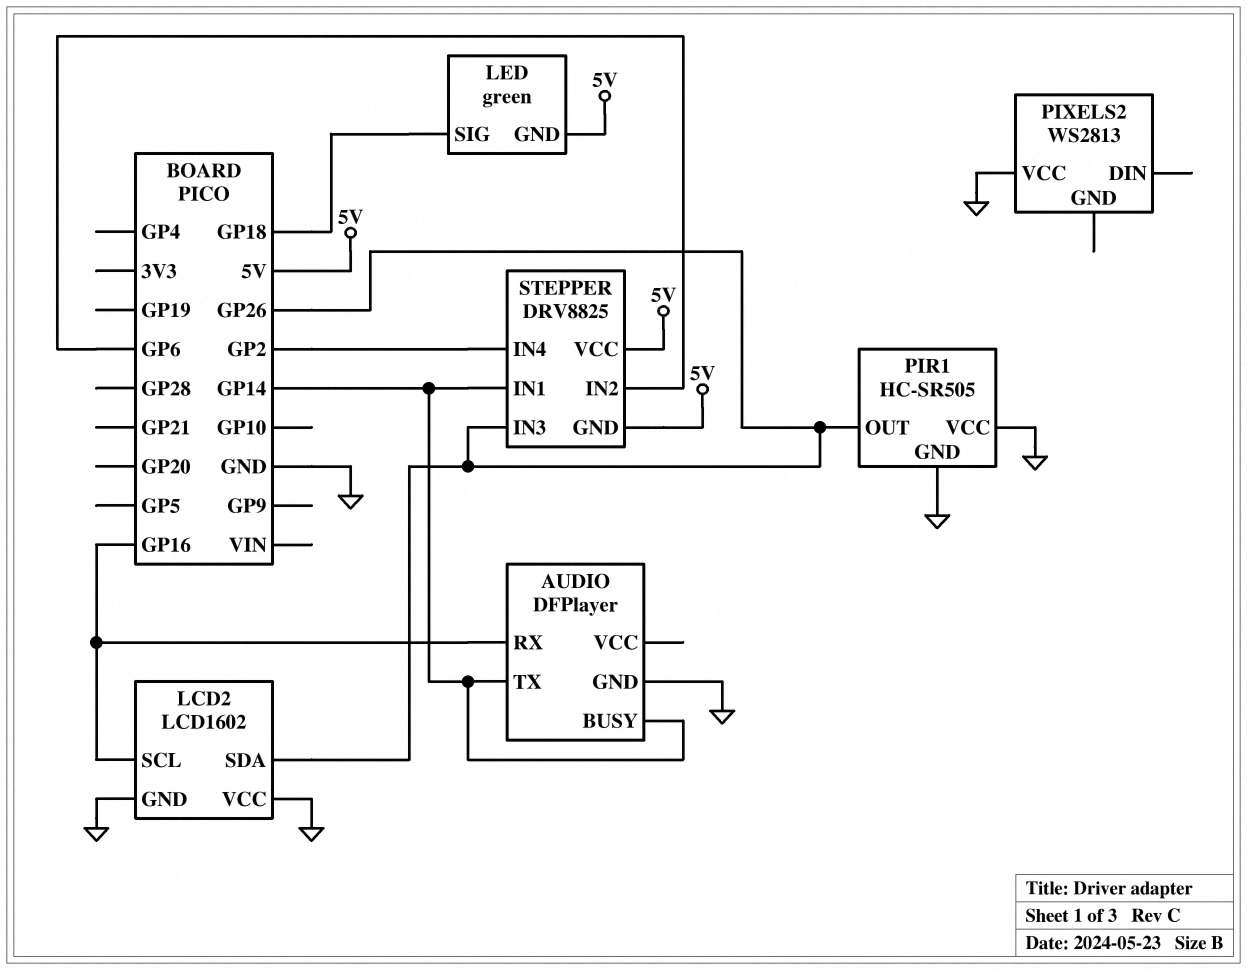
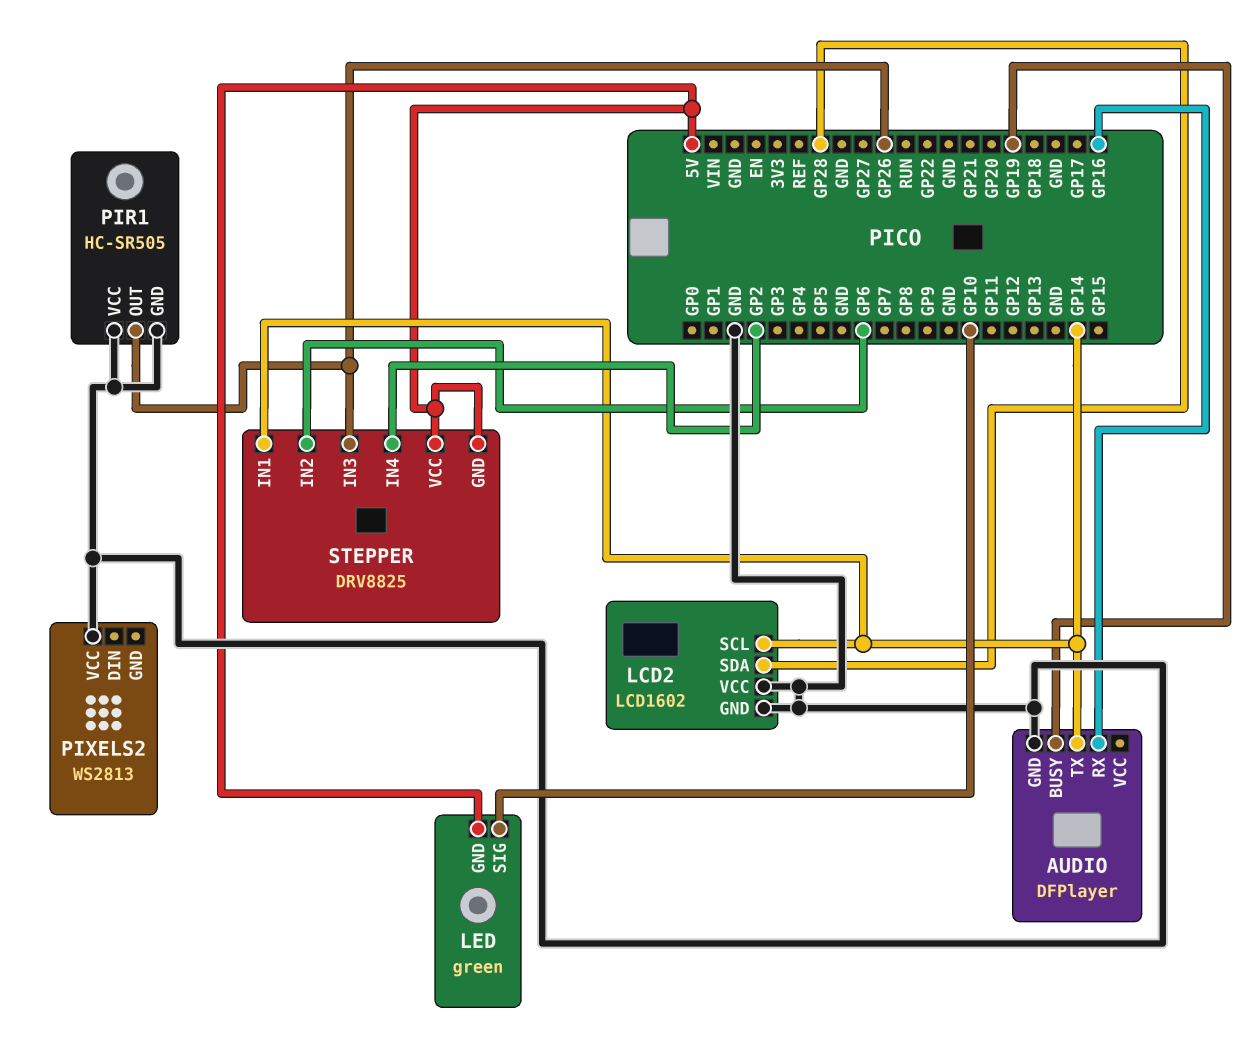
AUDIO pin BUSY: GP14 -> GP19
LCD2 pin SCL: GP16 -> GP14
LCD2 pin SDA: GP26 -> GP28
LED pin SIG: GP18 -> GP10

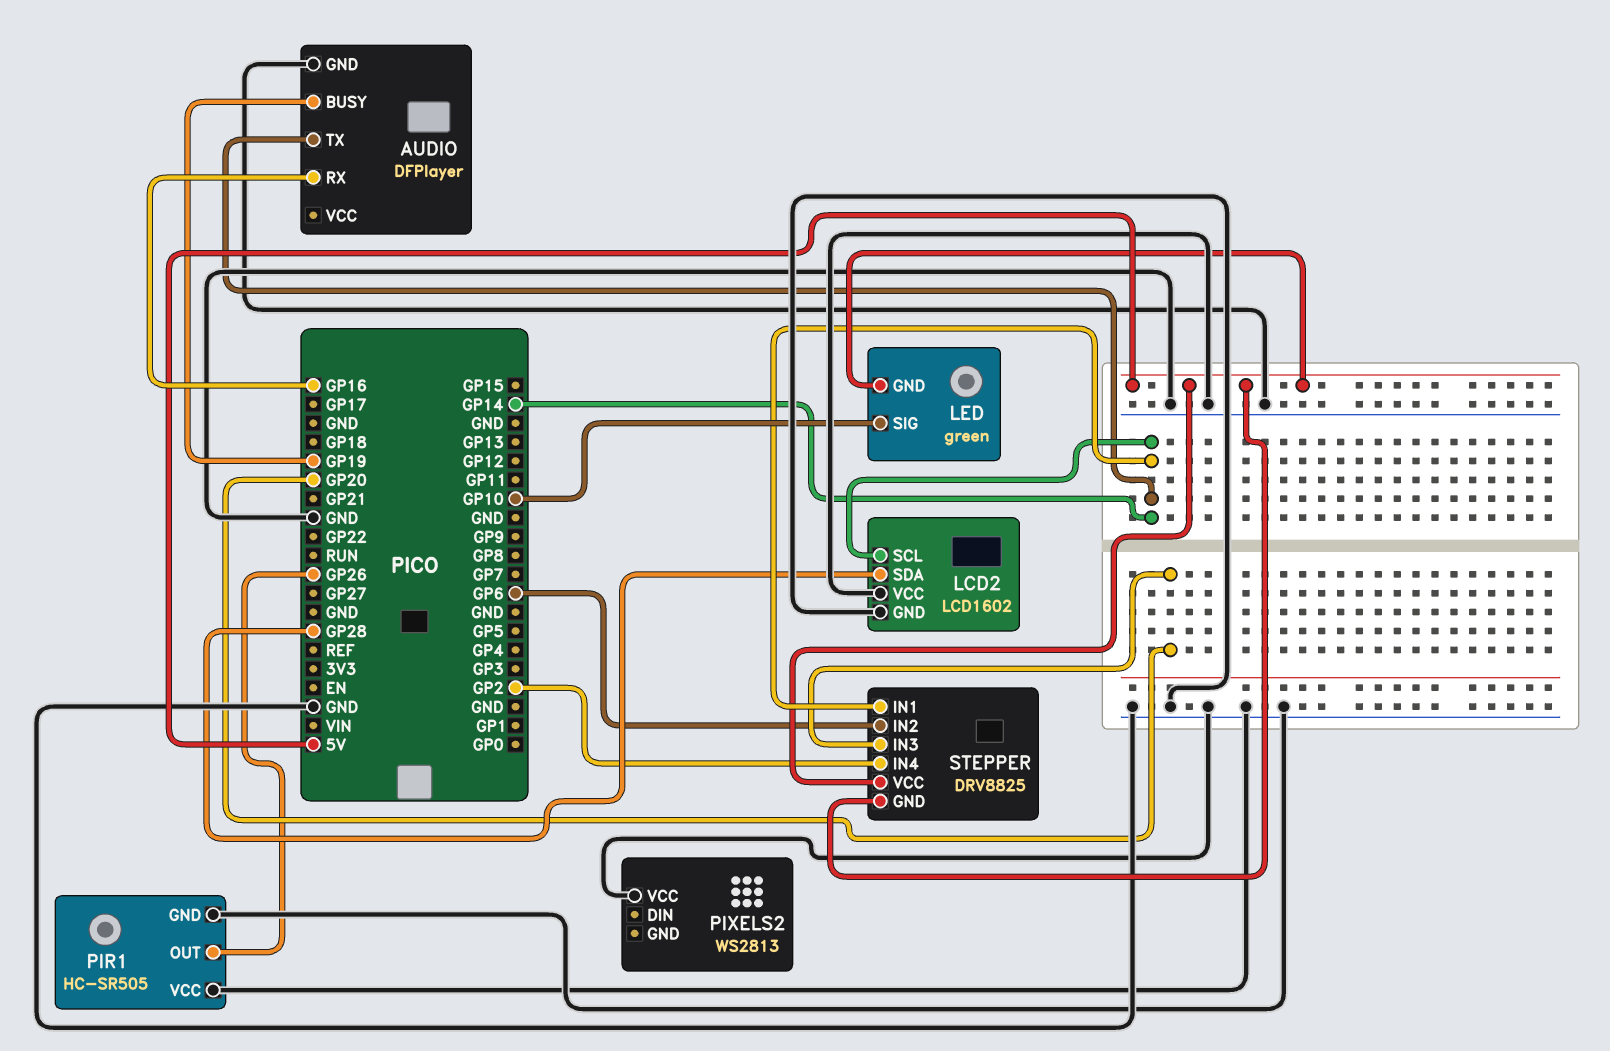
STEPPER pin IN3: GP26 -> GP20

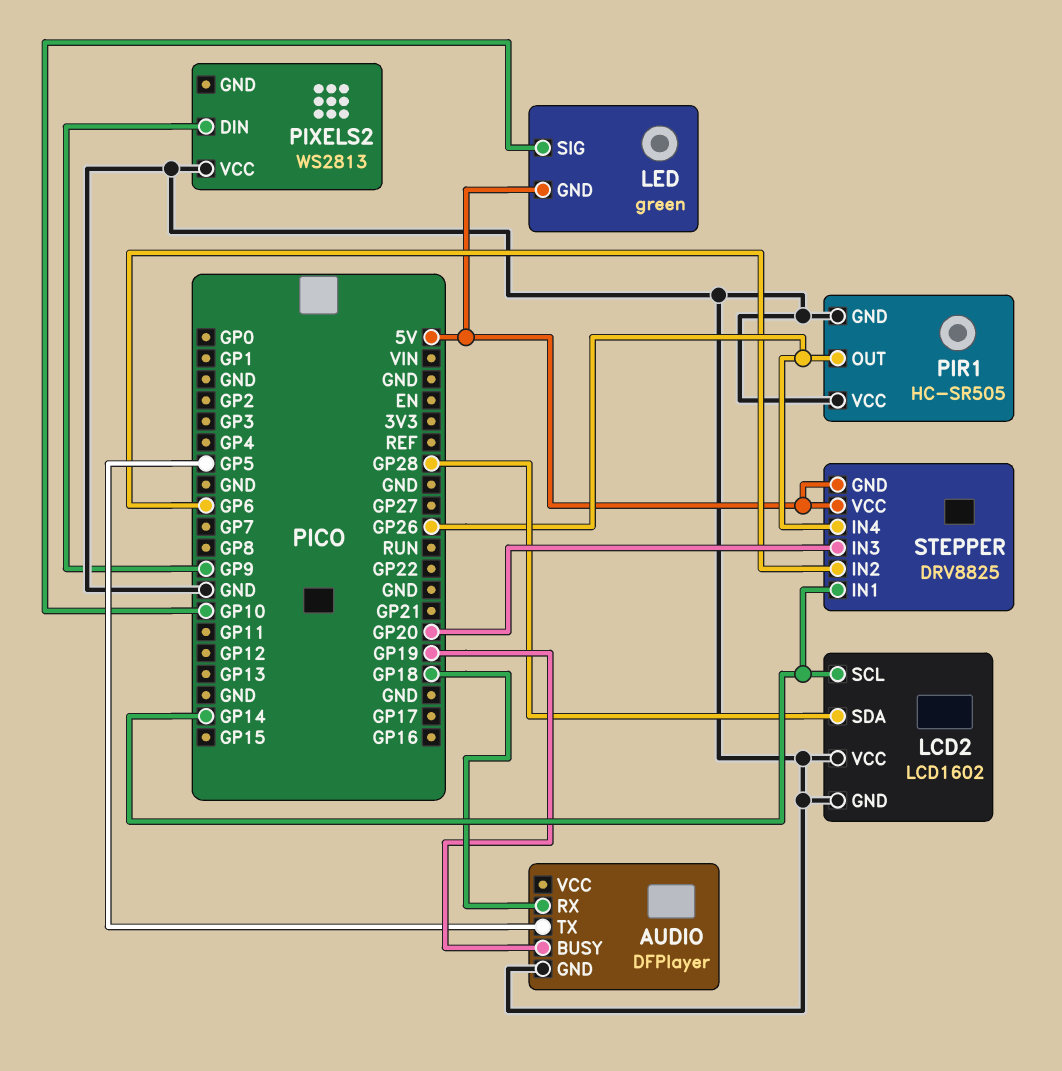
AUDIO pin RX: GP16 -> GP18
AUDIO pin TX: GP14 -> GP5
PIXELS2 pin DIN: none -> GP9
STEPPER pin IN4: GP2 -> GP26

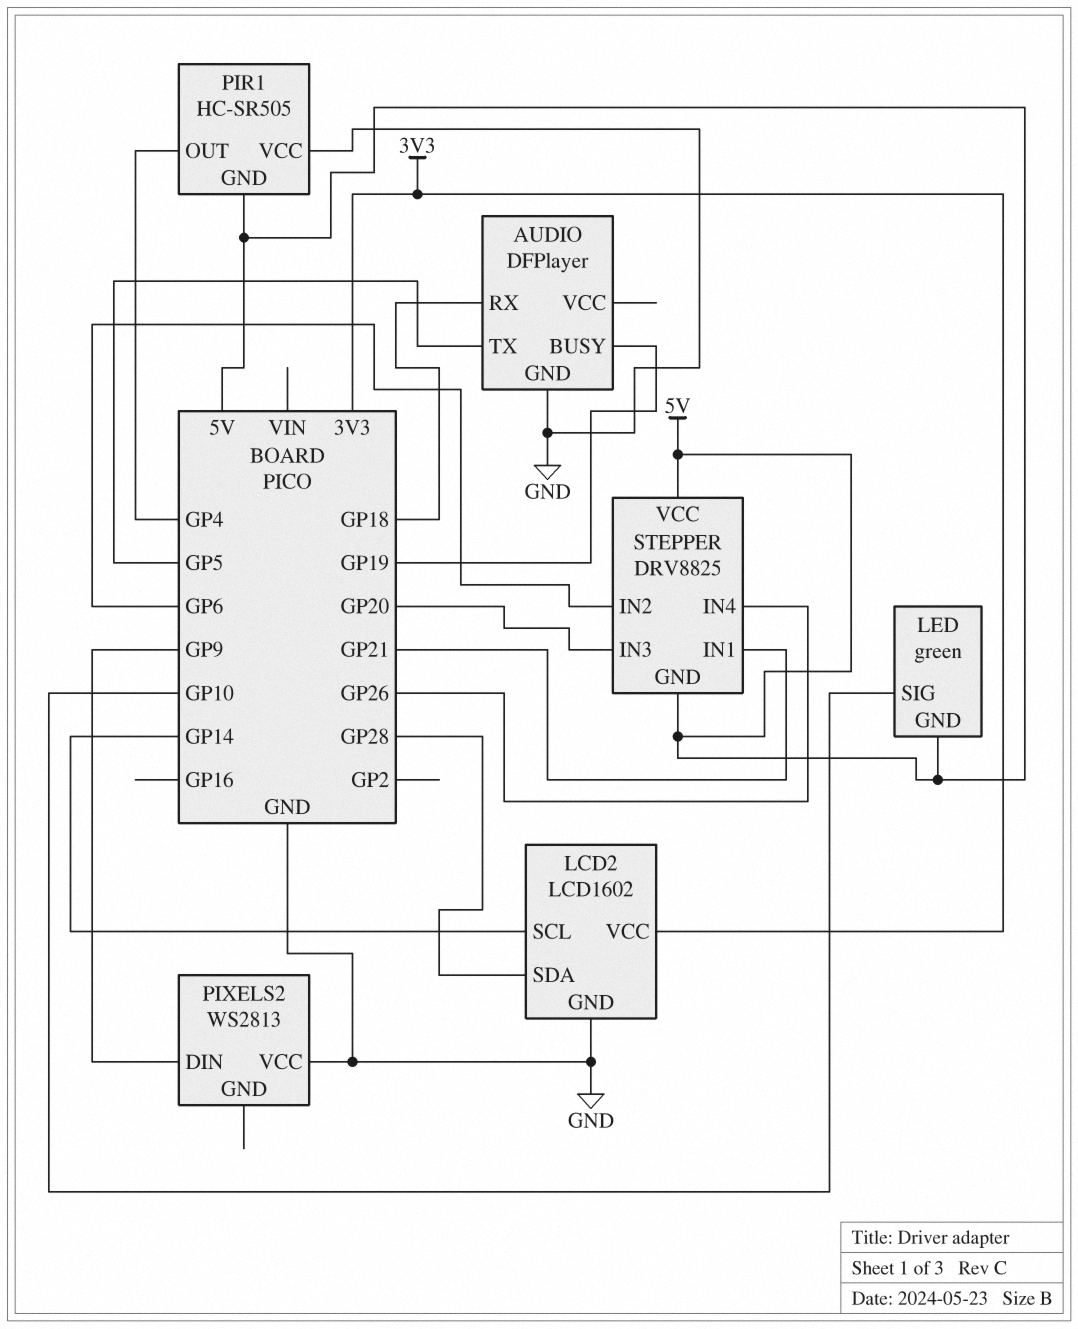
LCD2 pin VCC: GND -> 3V3
PIR1 pin GND: GND -> 5V
PIR1 pin OUT: GP26 -> GP4
STEPPER pin IN1: GP14 -> GP21

